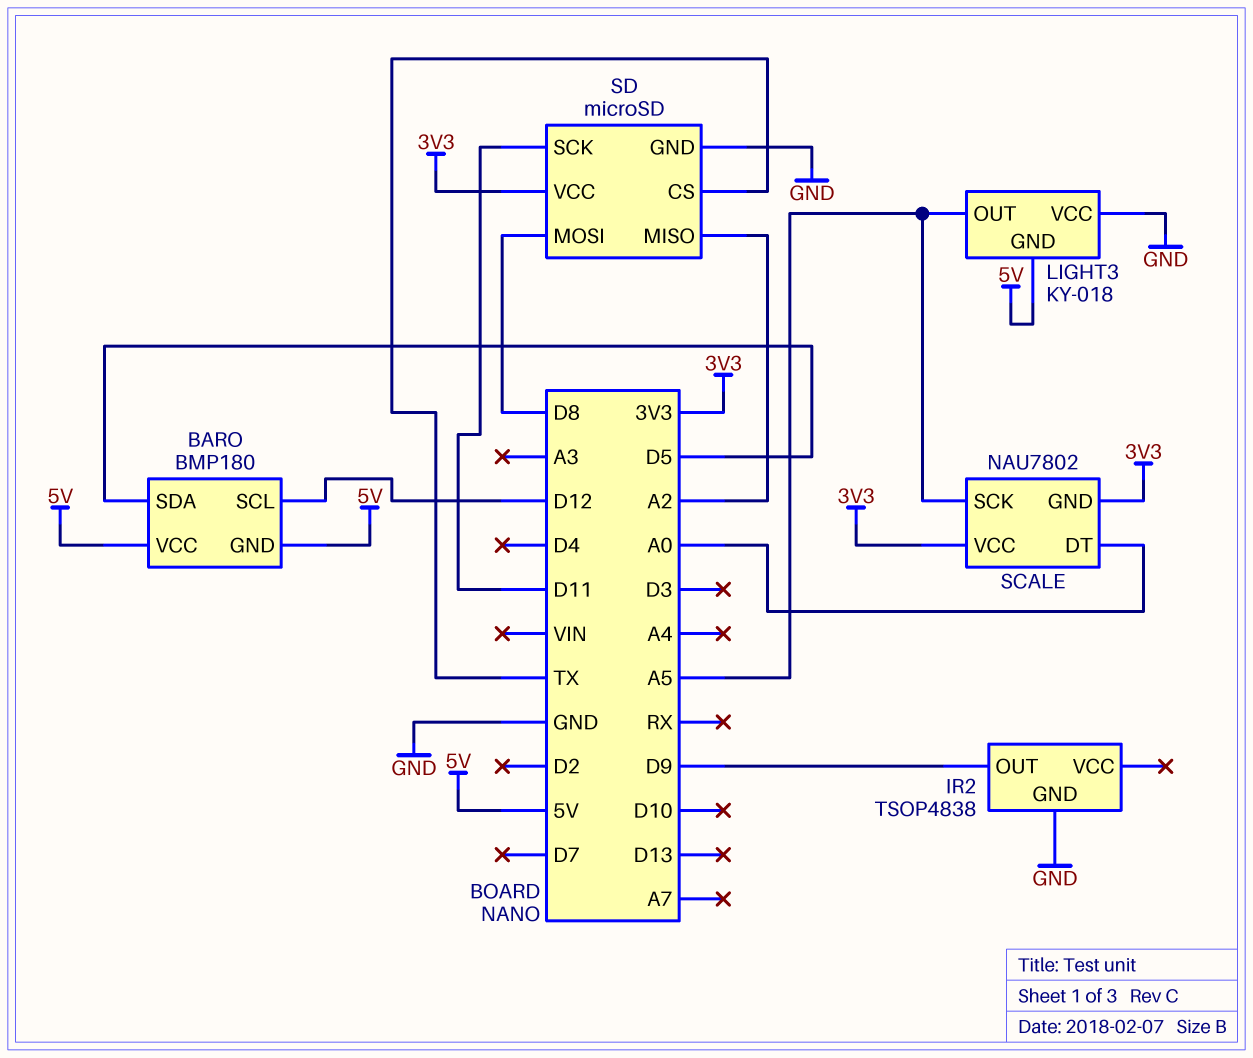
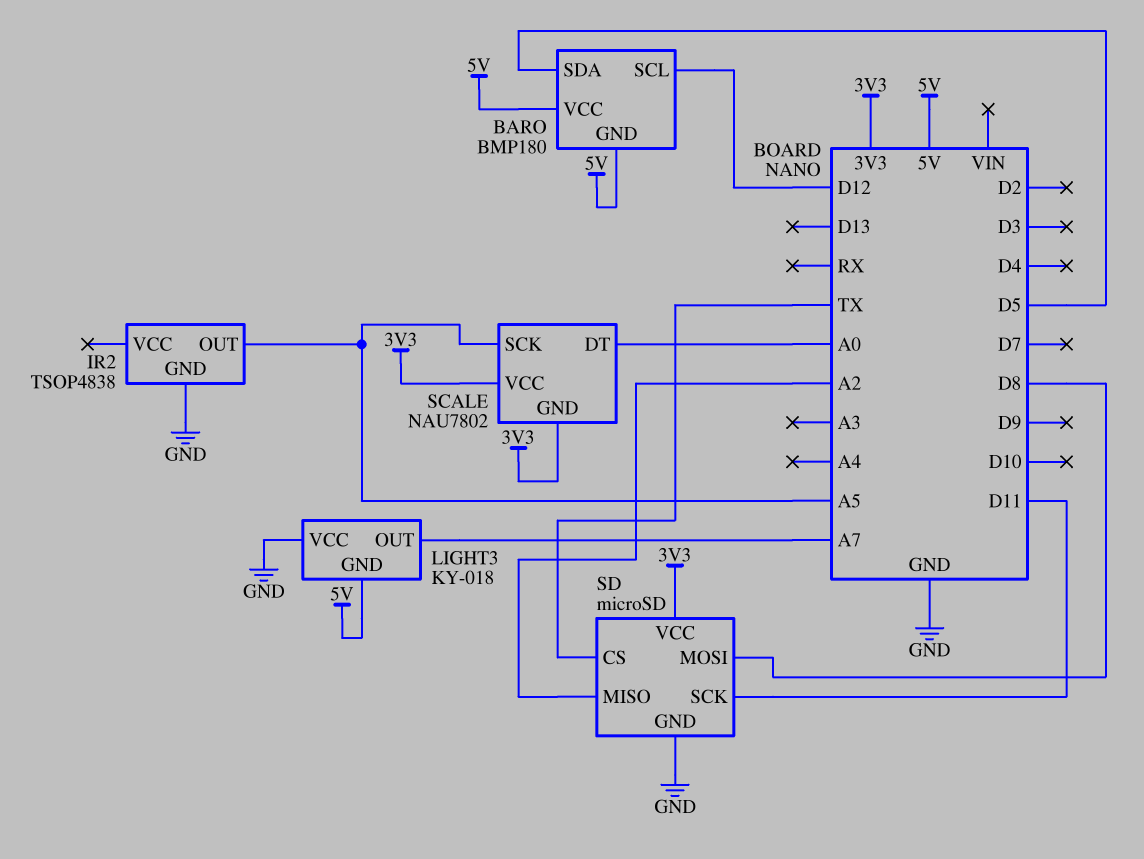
IR2 pin OUT: D9 -> A5
LIGHT3 pin OUT: A5 -> A7

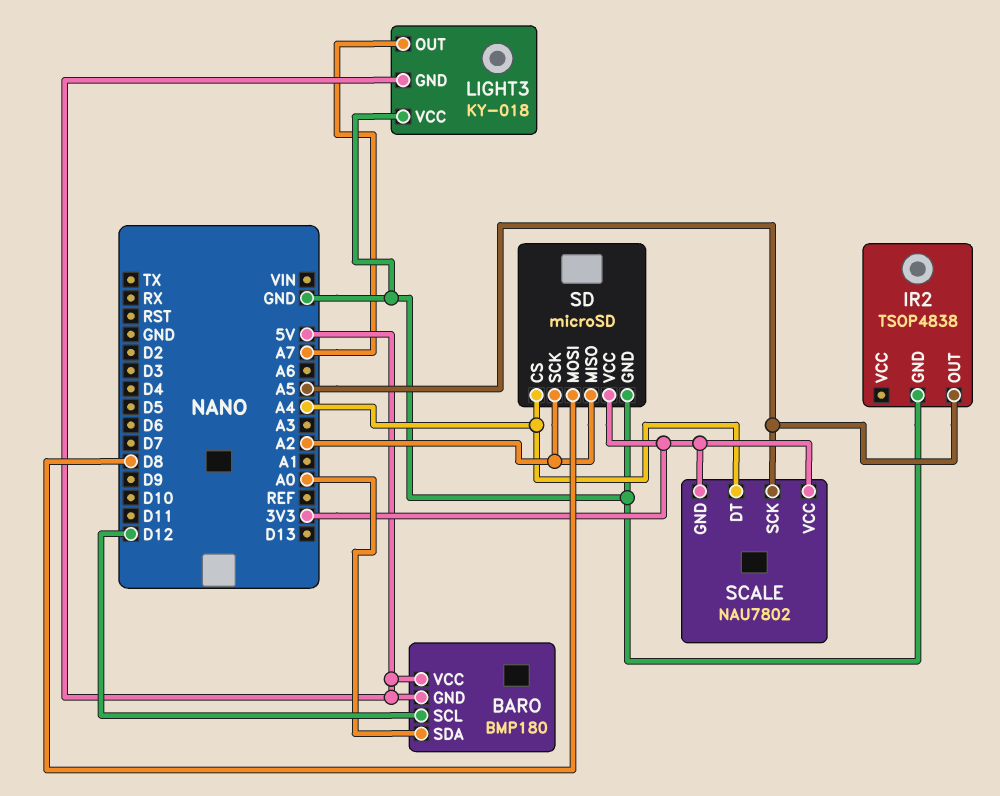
BARO pin SDA: D5 -> A0
SCALE pin DT: A0 -> A4
SD pin CS: TX -> A4
SD pin SCK: D11 -> A2

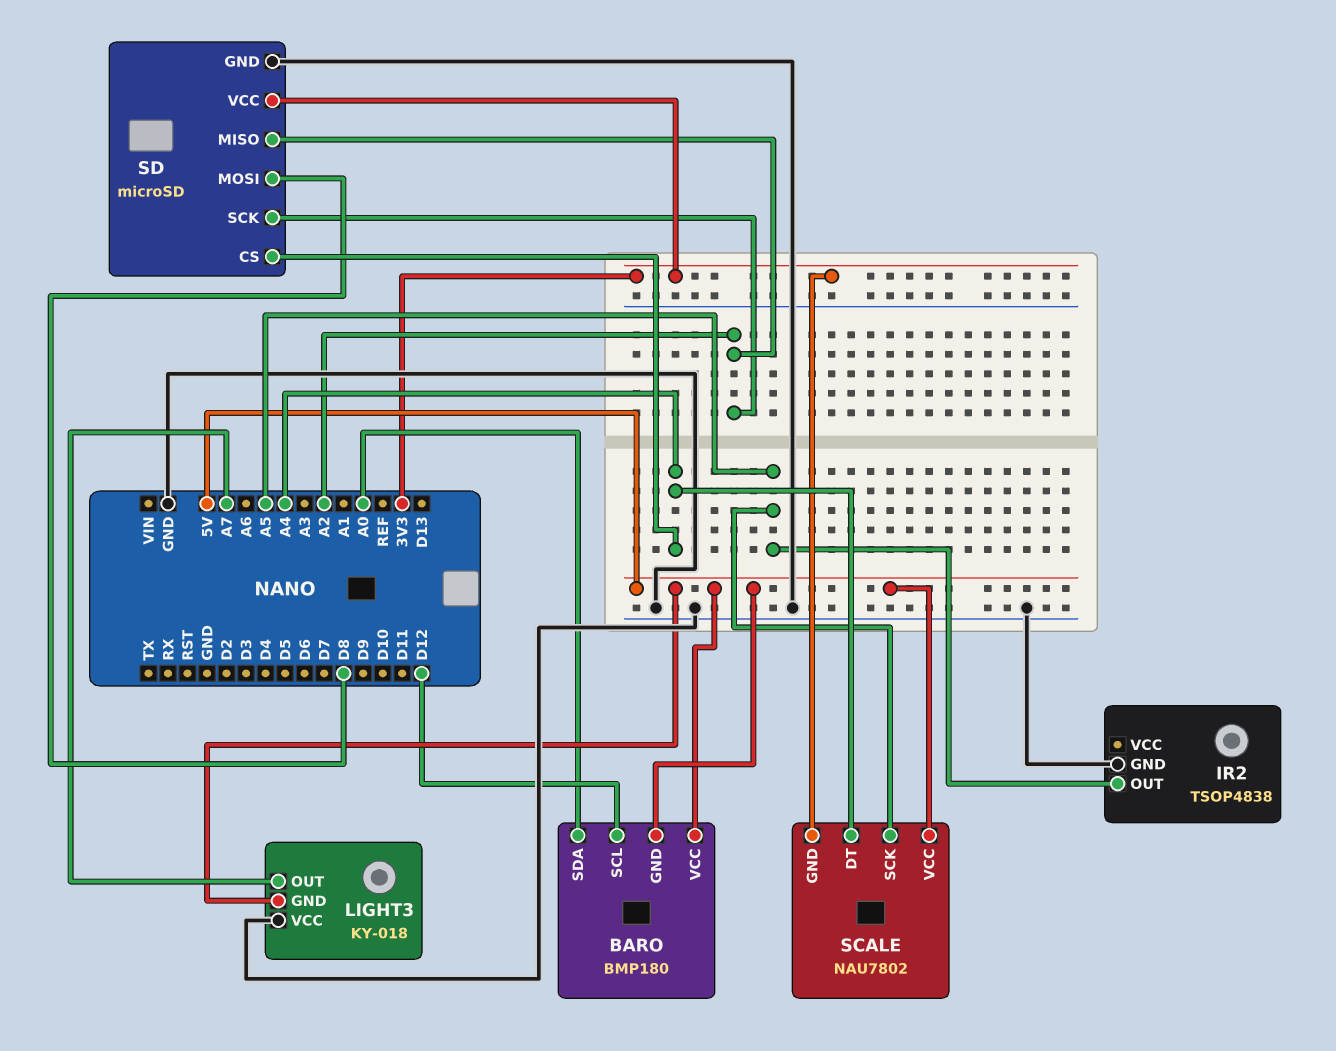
SCALE pin VCC: 3V3 -> 5V

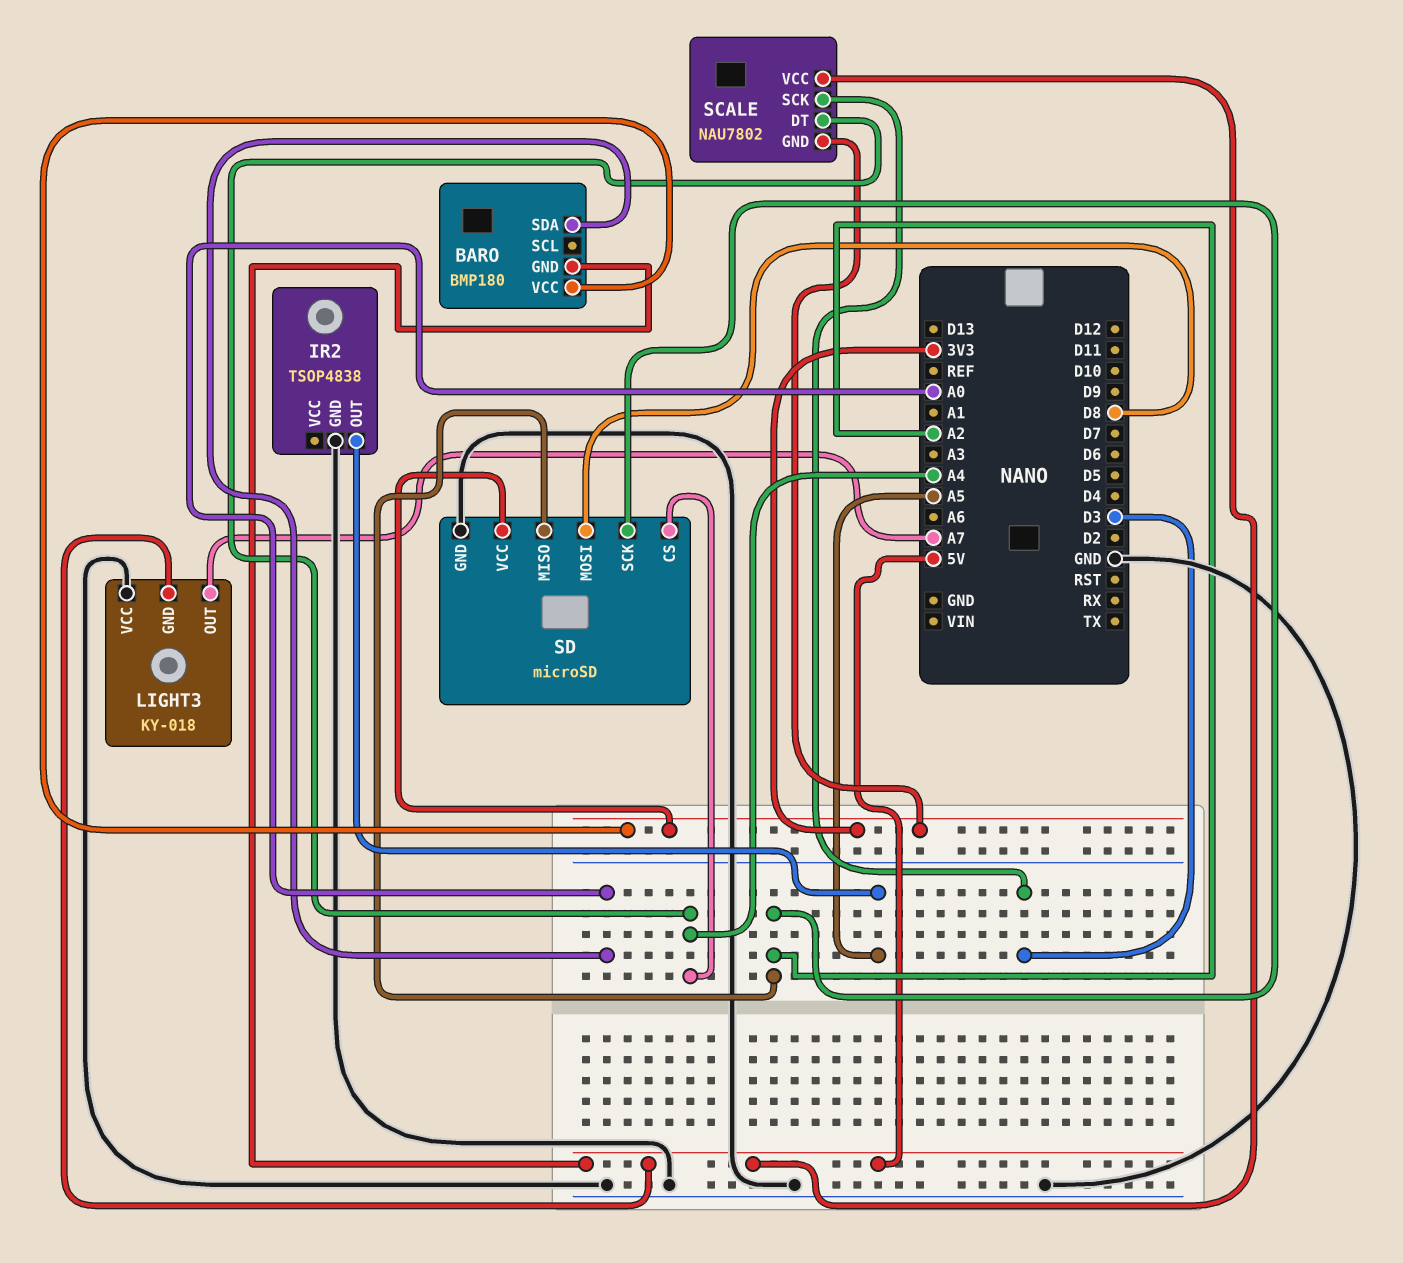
BARO pin SCL: D12 -> none
BARO pin VCC: 5V -> 3V3
SCALE pin SCK: A5 -> D3

